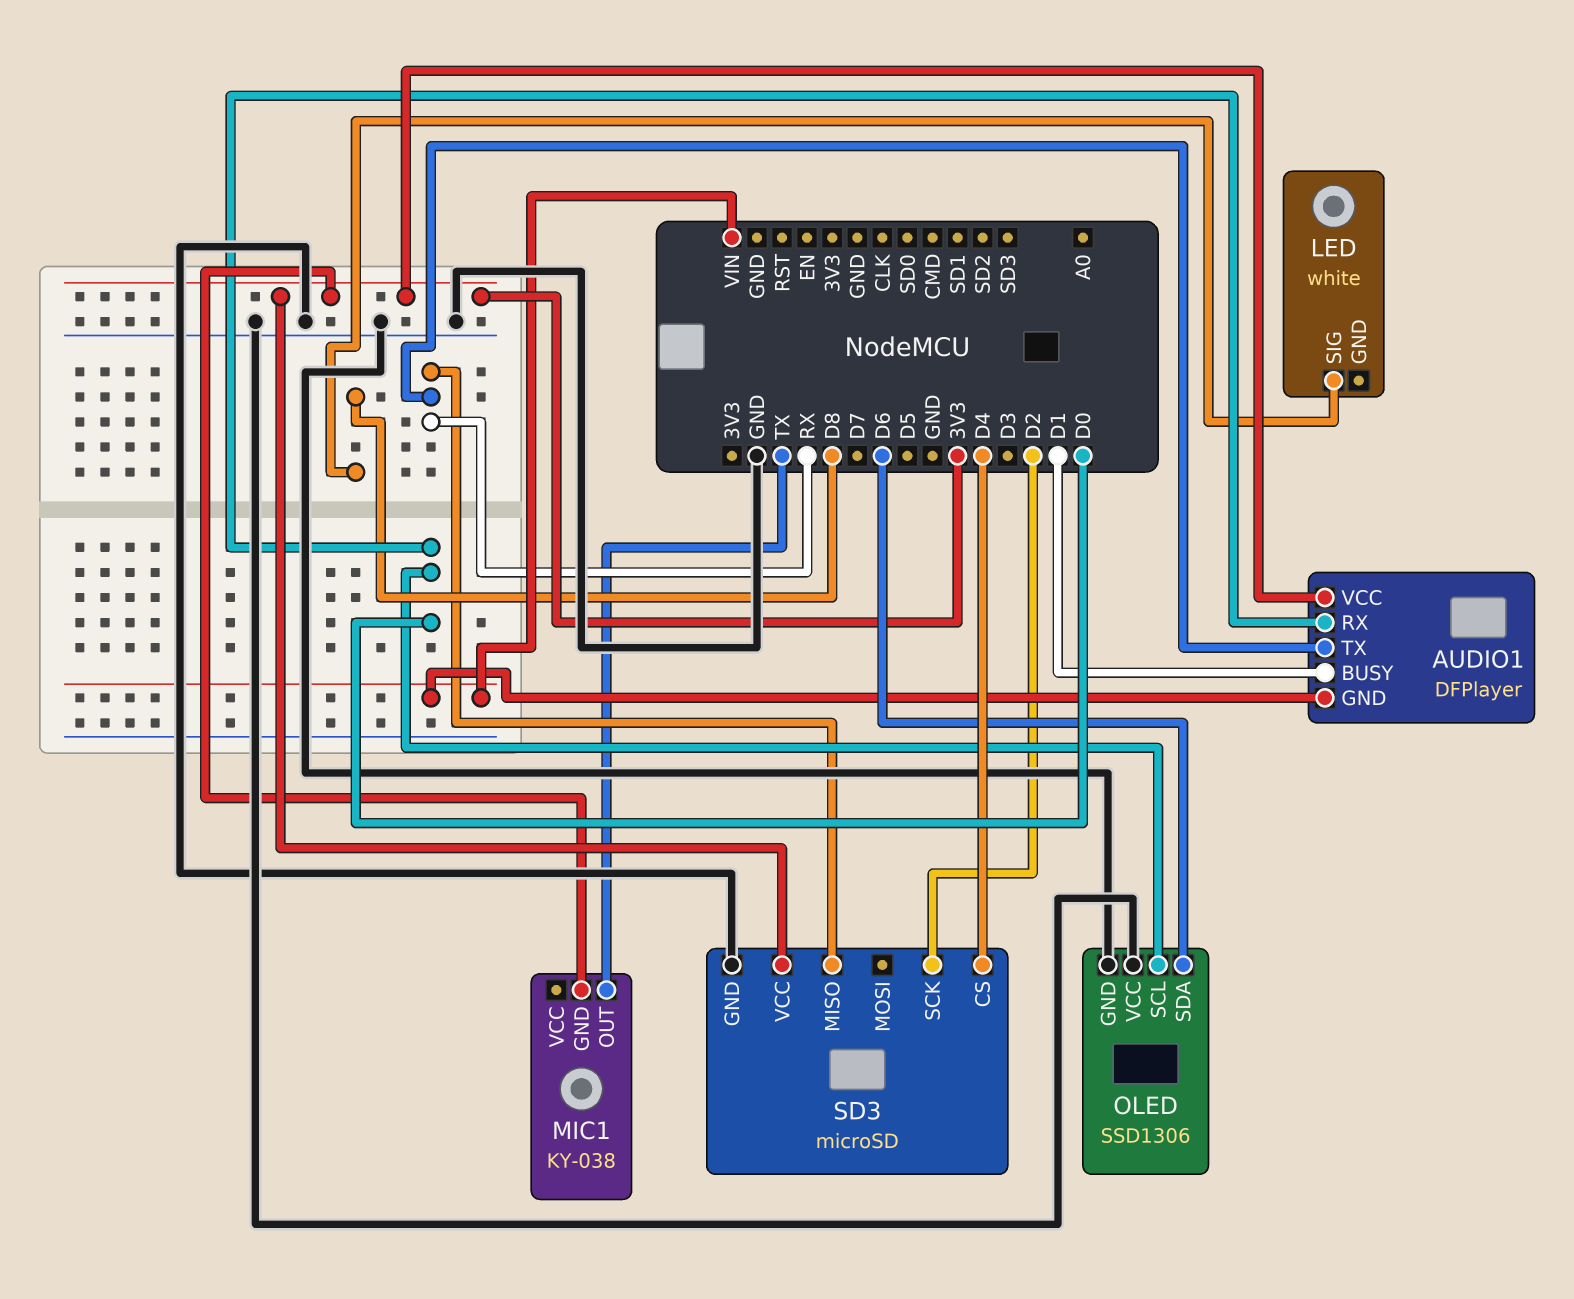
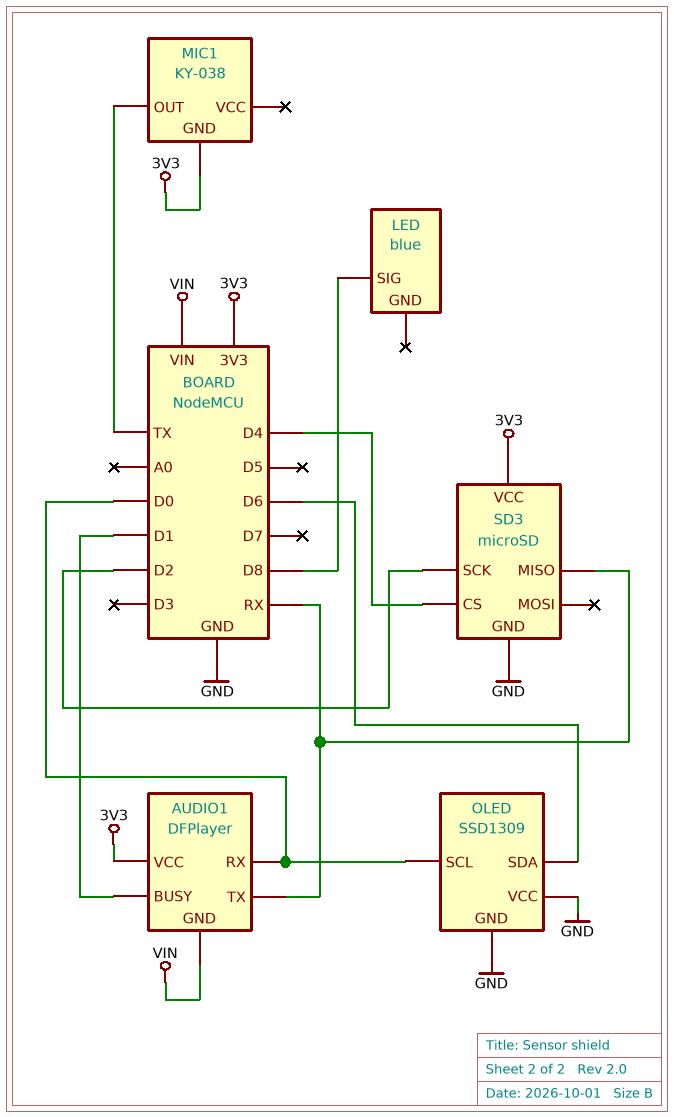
LED: white -> blue
OLED: SSD1306 -> SSD1309

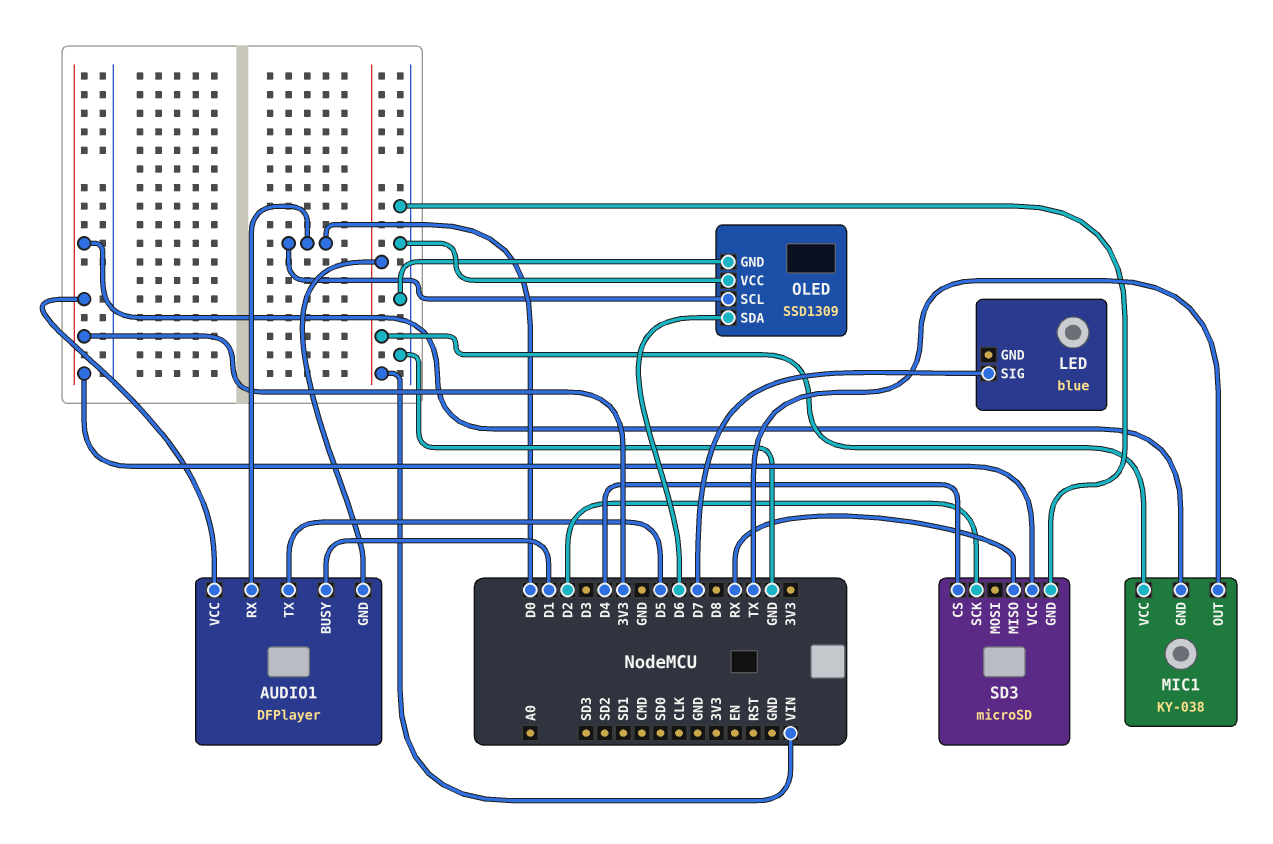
AUDIO1 pin TX: RX -> D5
LED pin SIG: D8 -> D7
MIC1 pin VCC: none -> VIN

